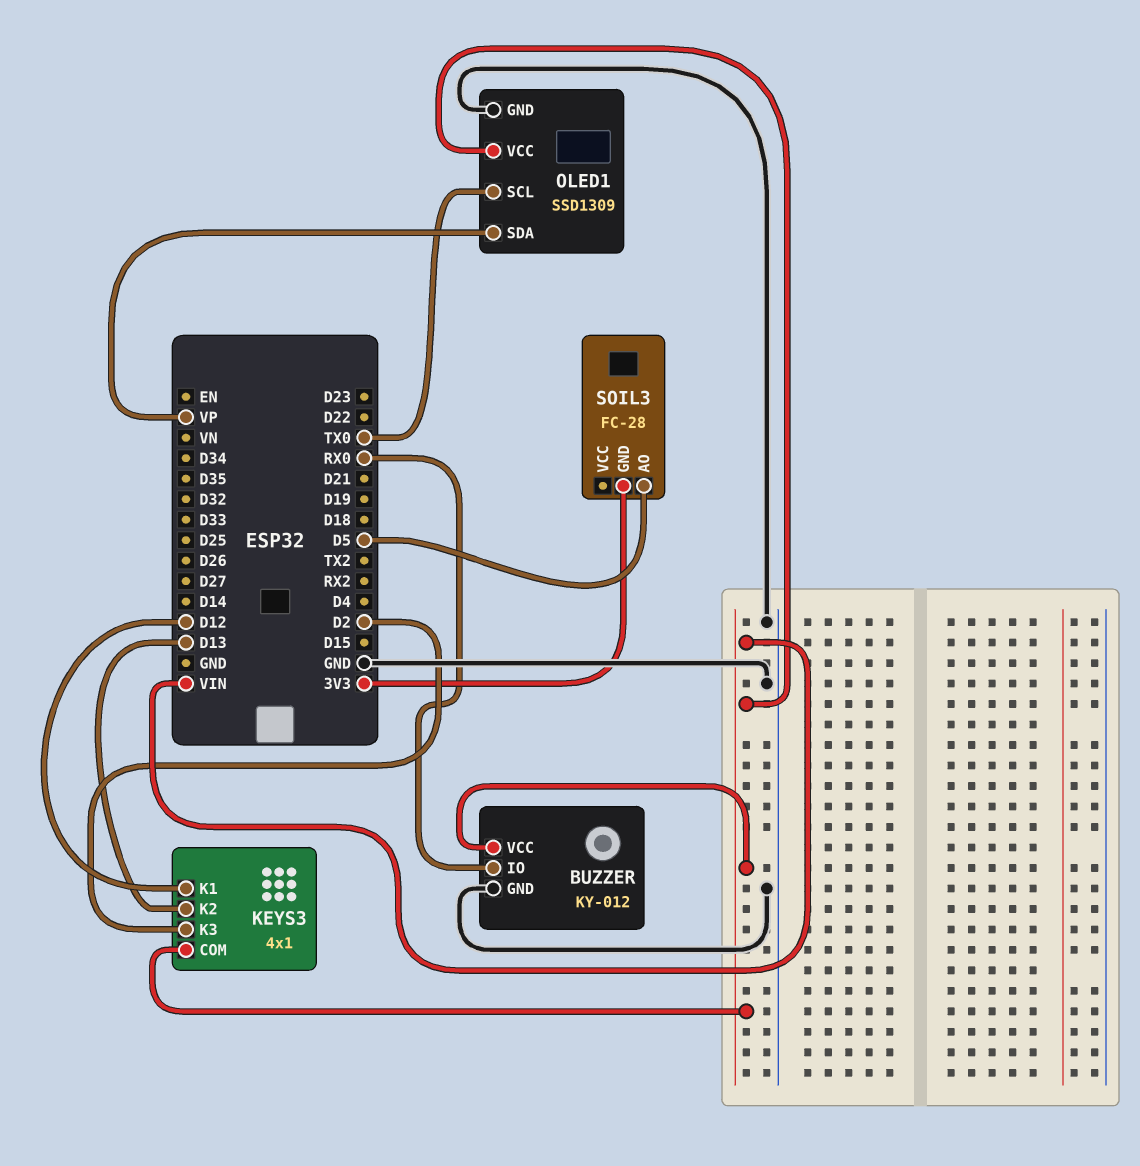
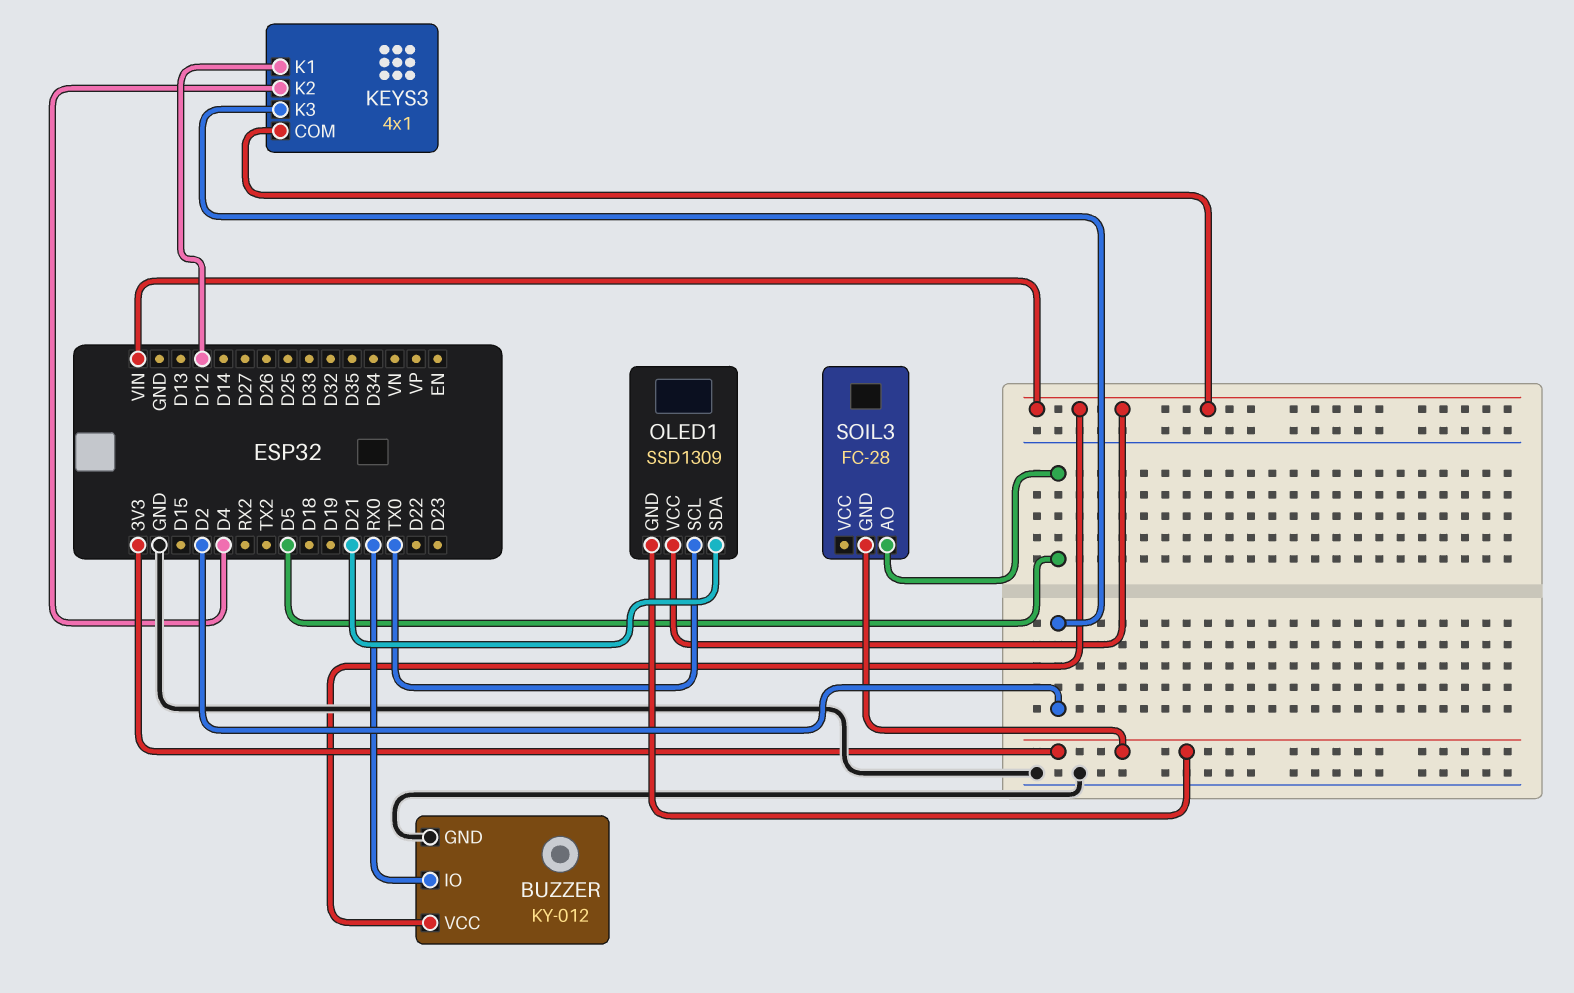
KEYS3 pin K2: D13 -> D4
OLED1 pin GND: GND -> 3V3
OLED1 pin SDA: VP -> D21

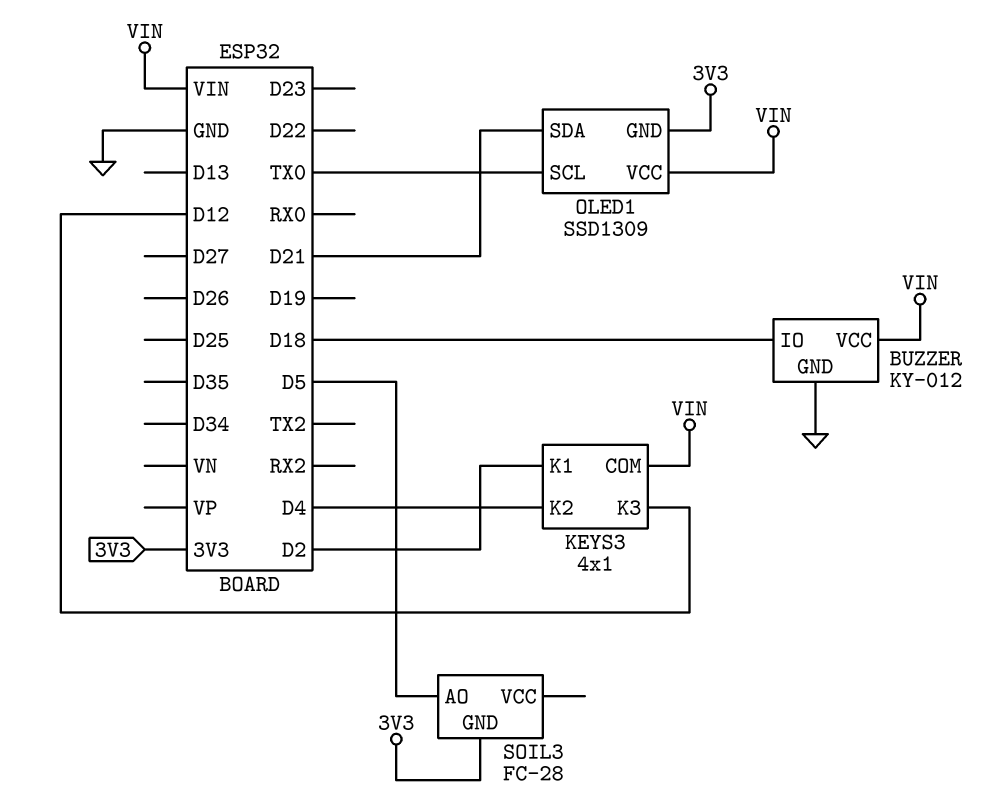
BUZZER pin IO: RX0 -> D18
KEYS3 pin K1: D12 -> D2
KEYS3 pin K3: D2 -> D12

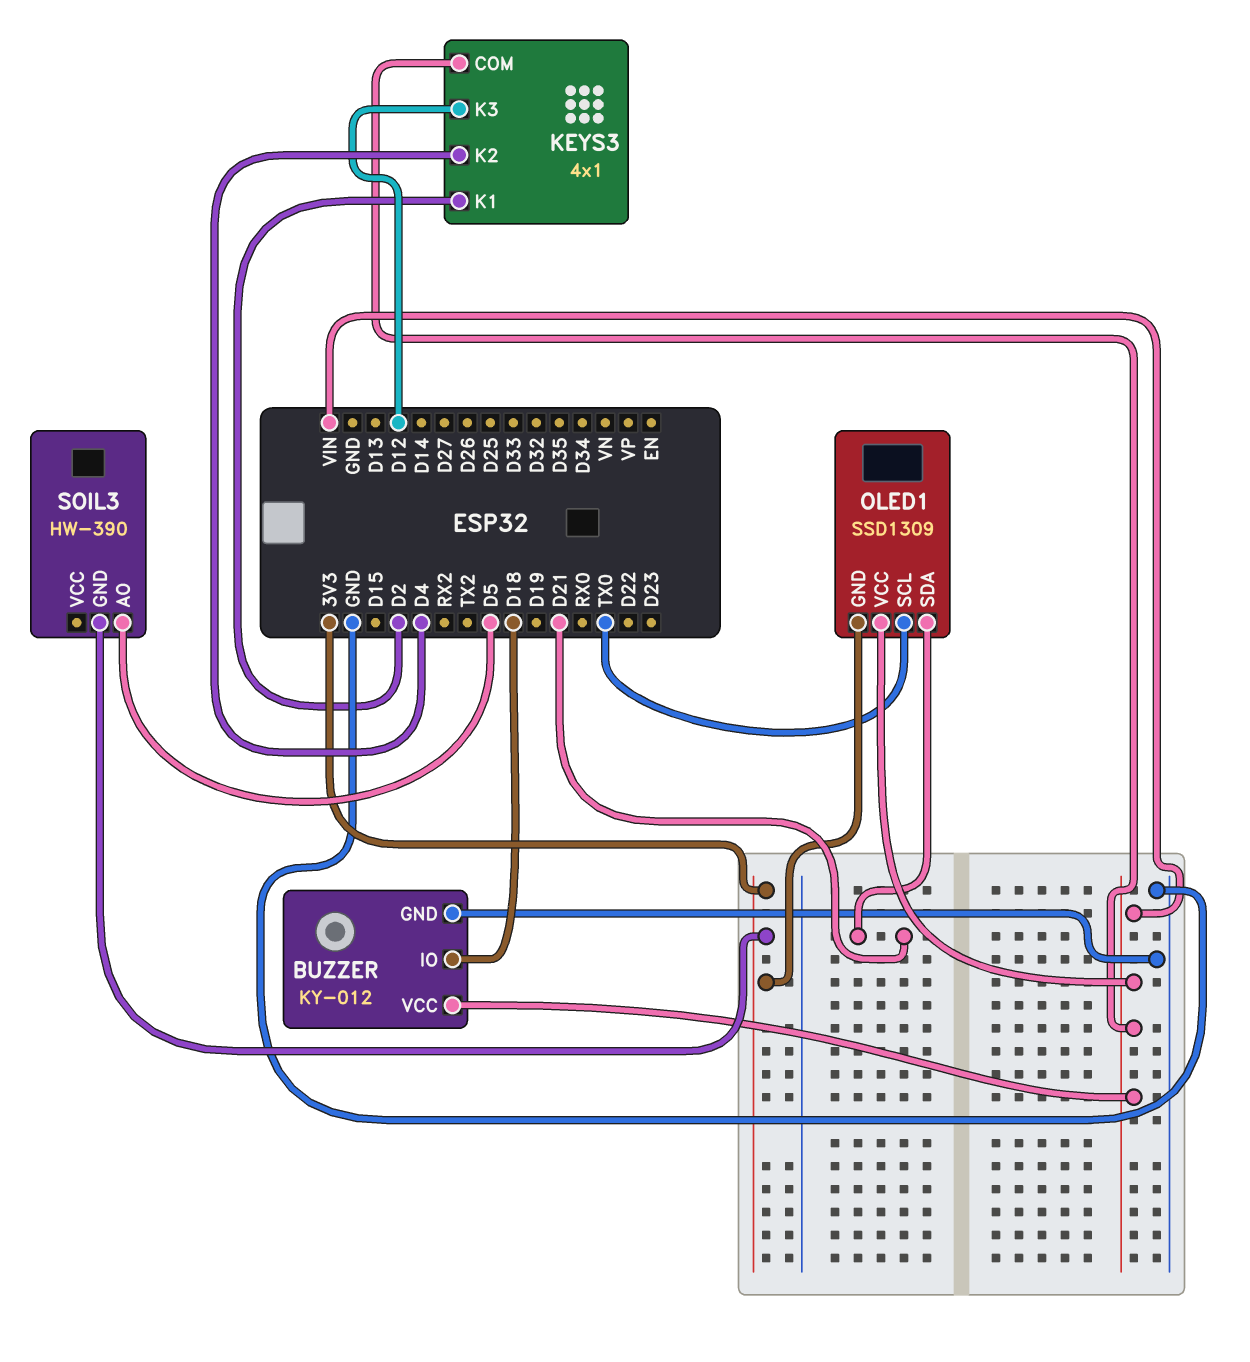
SOIL3: FC-28 -> HW-390

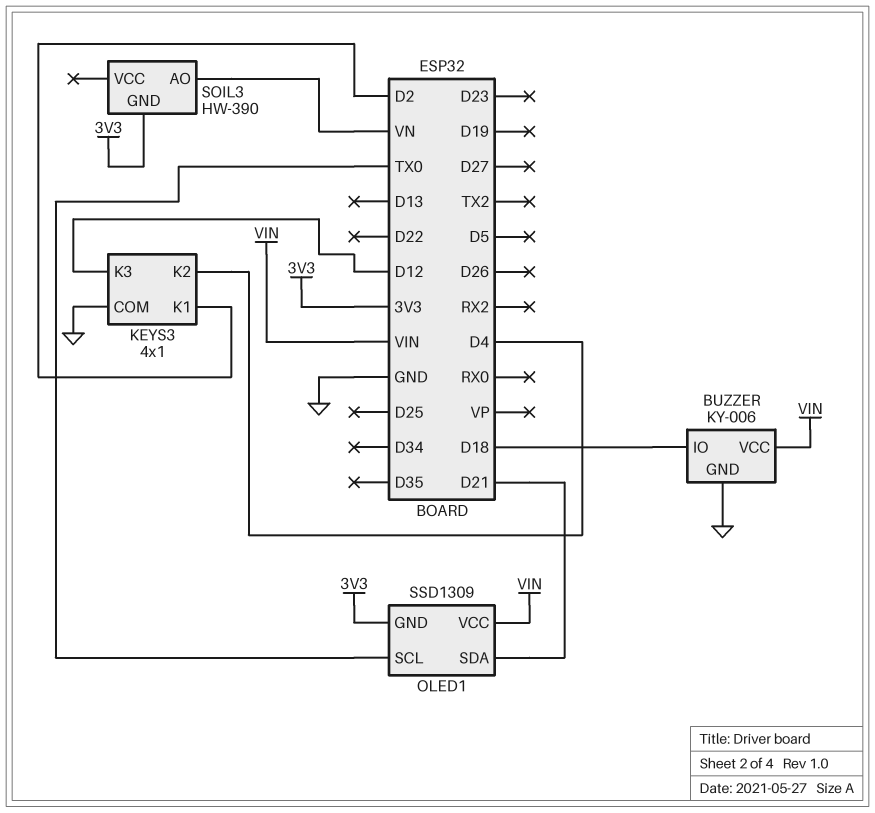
BUZZER: KY-012 -> KY-006
KEYS3 pin COM: VIN -> GND
SOIL3 pin AO: D5 -> VN

